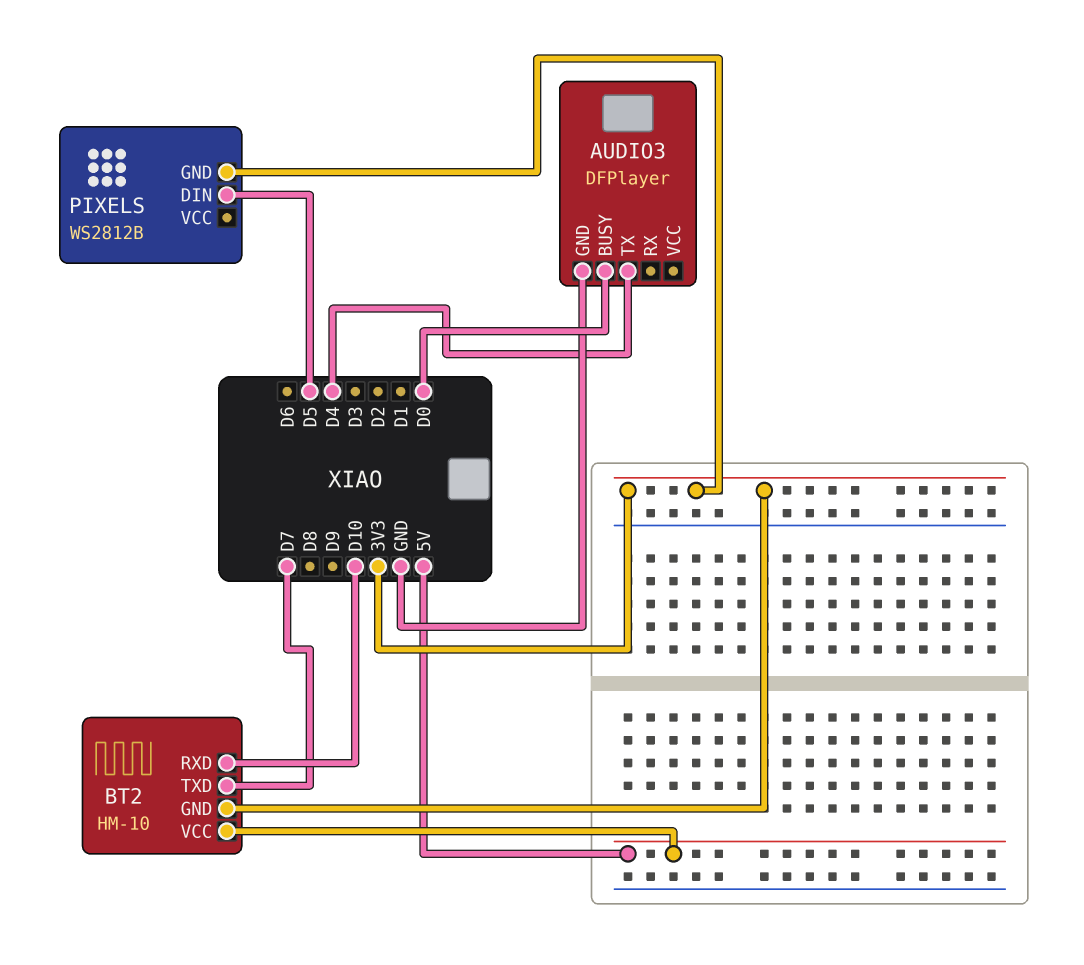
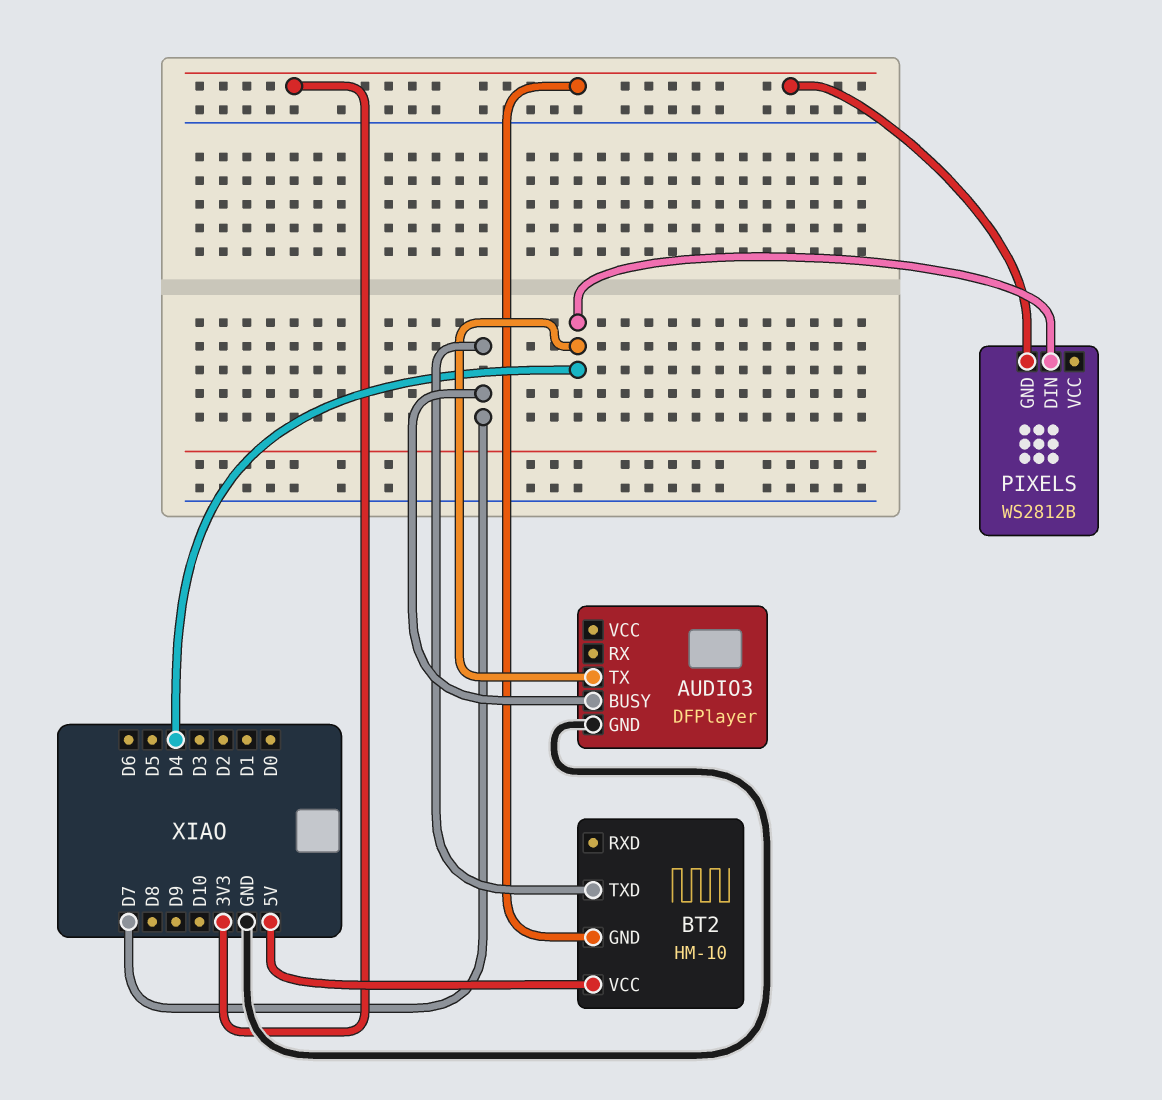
AUDIO3 pin BUSY: D0 -> D7
BT2 pin RXD: D10 -> none
PIXELS pin DIN: D5 -> D4

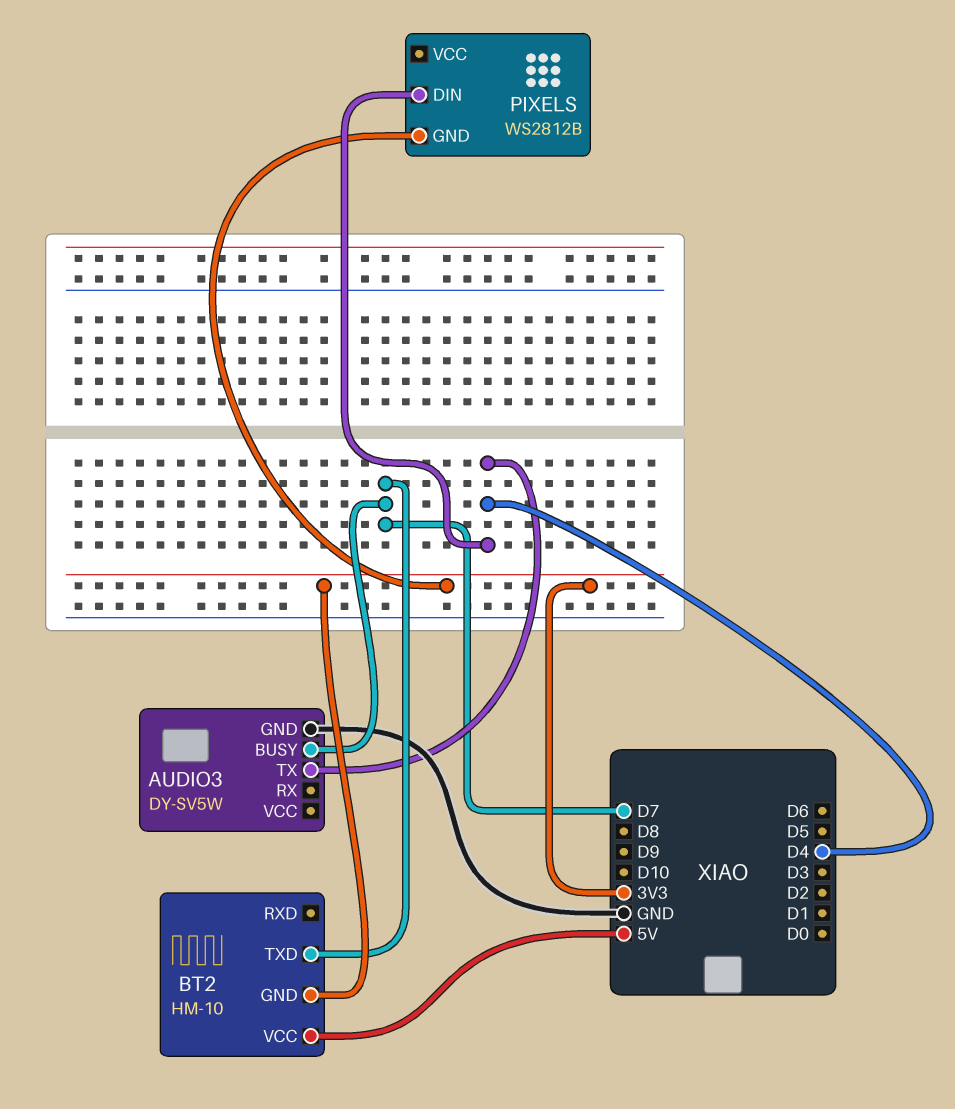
AUDIO3: DFPlayer -> DY-SV5W

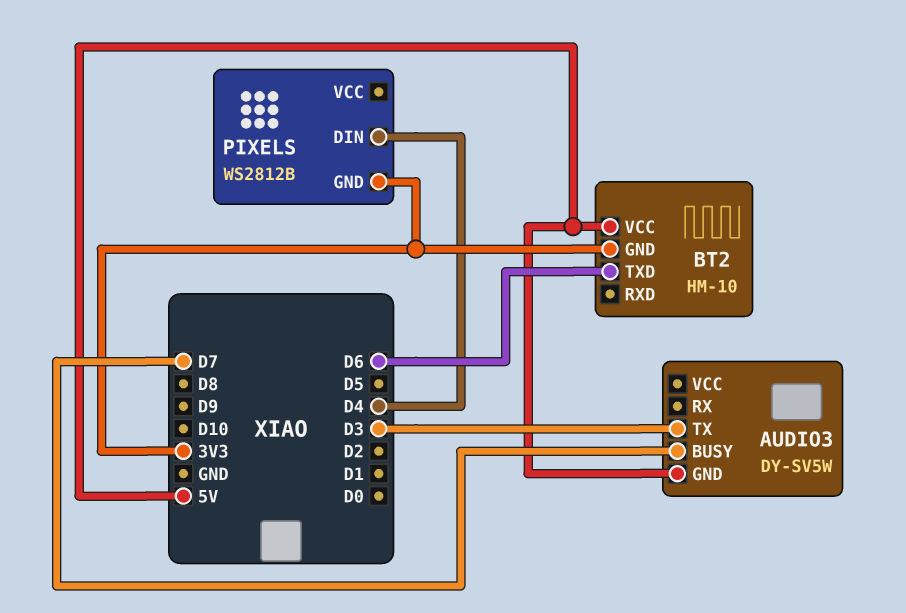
AUDIO3 pin GND: GND -> 5V
AUDIO3 pin TX: D4 -> D3
BT2 pin TXD: D7 -> D6

